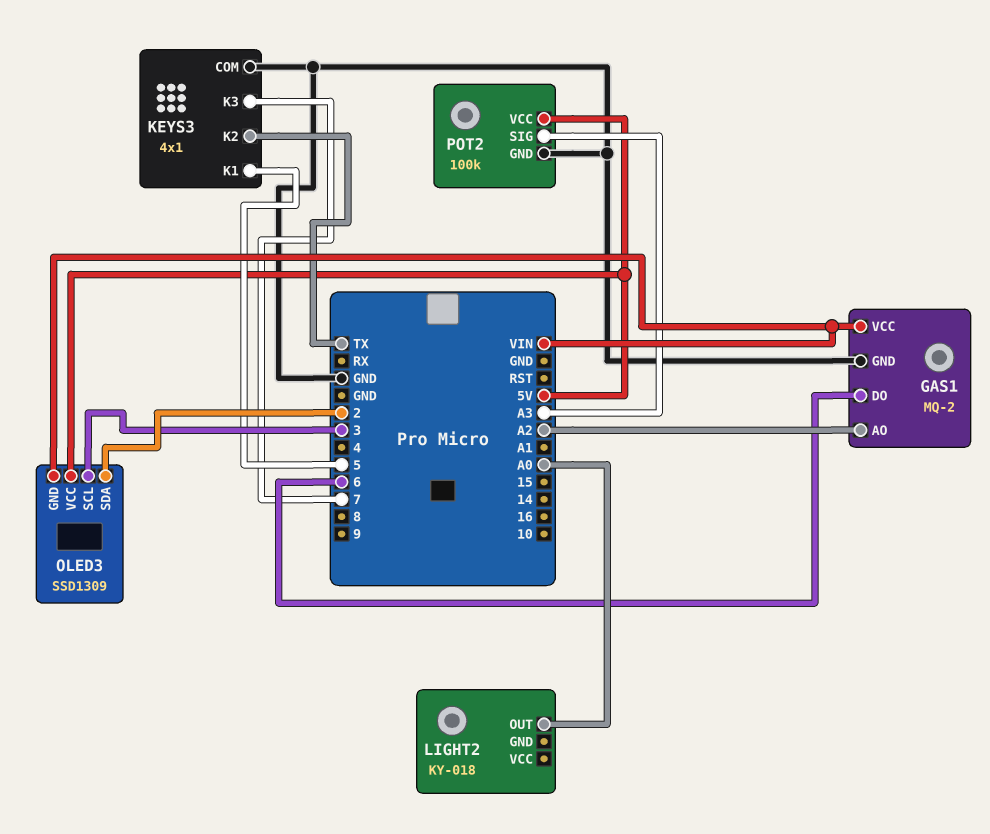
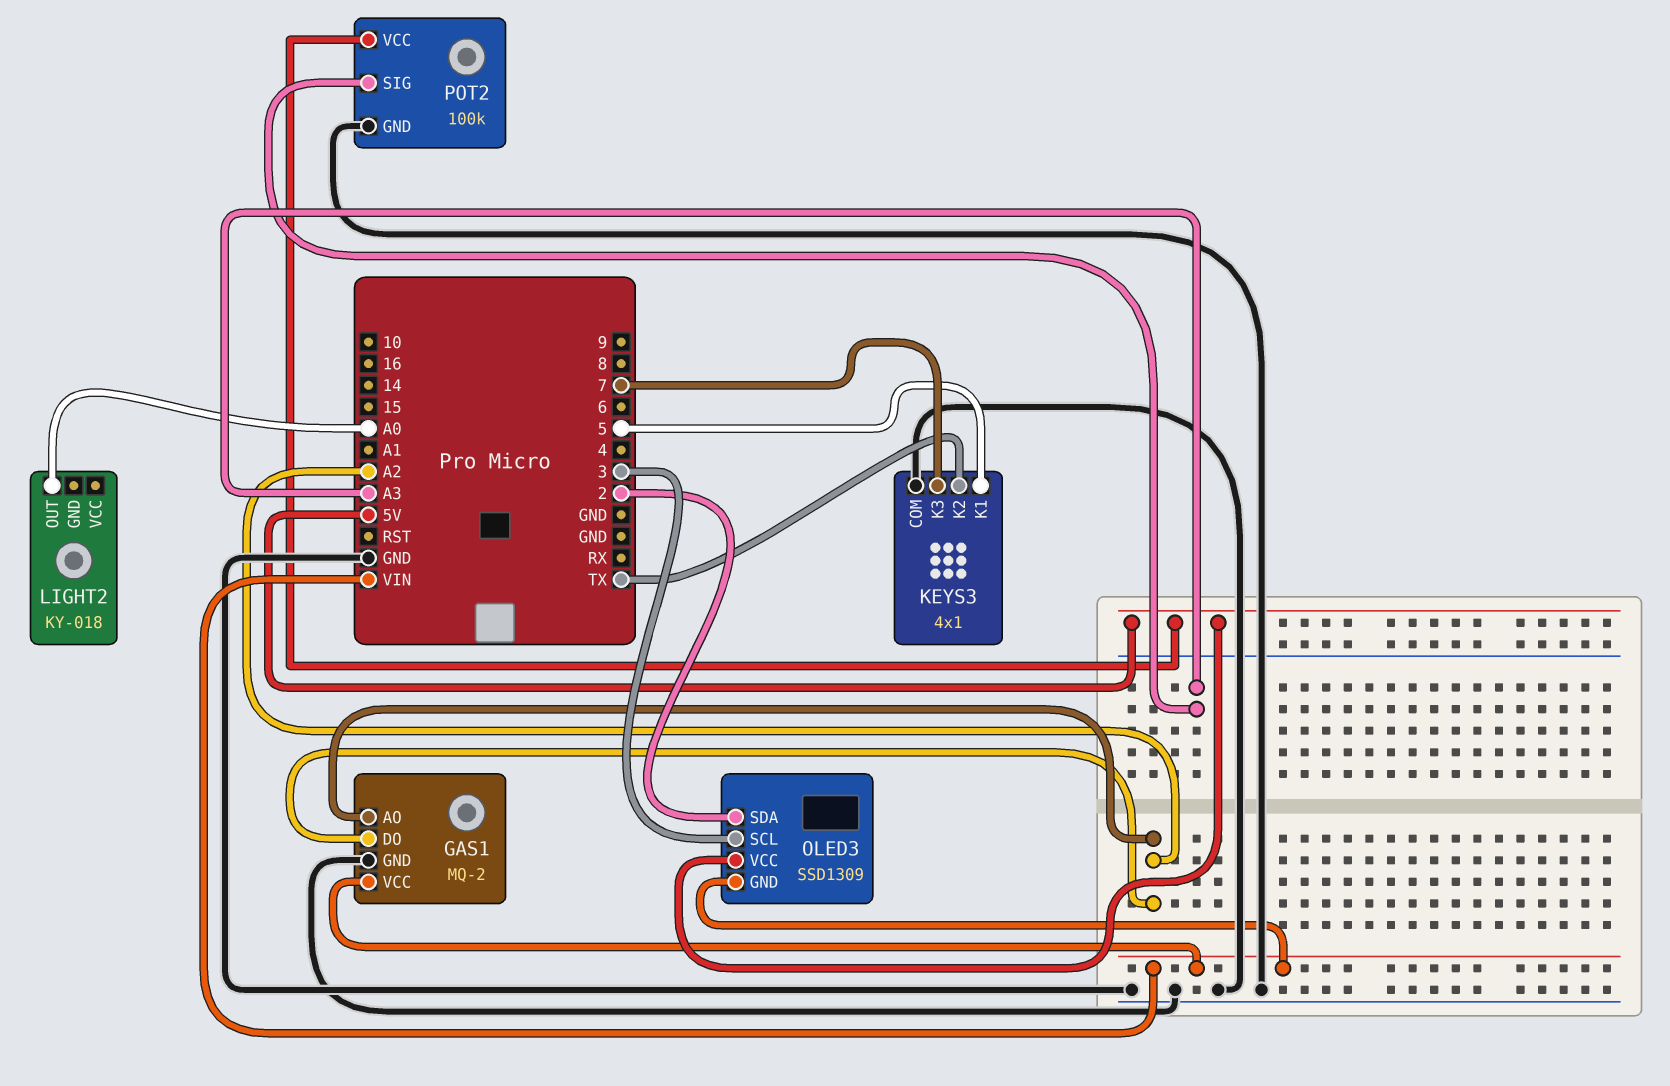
GAS1 pin DO: 6 -> A2

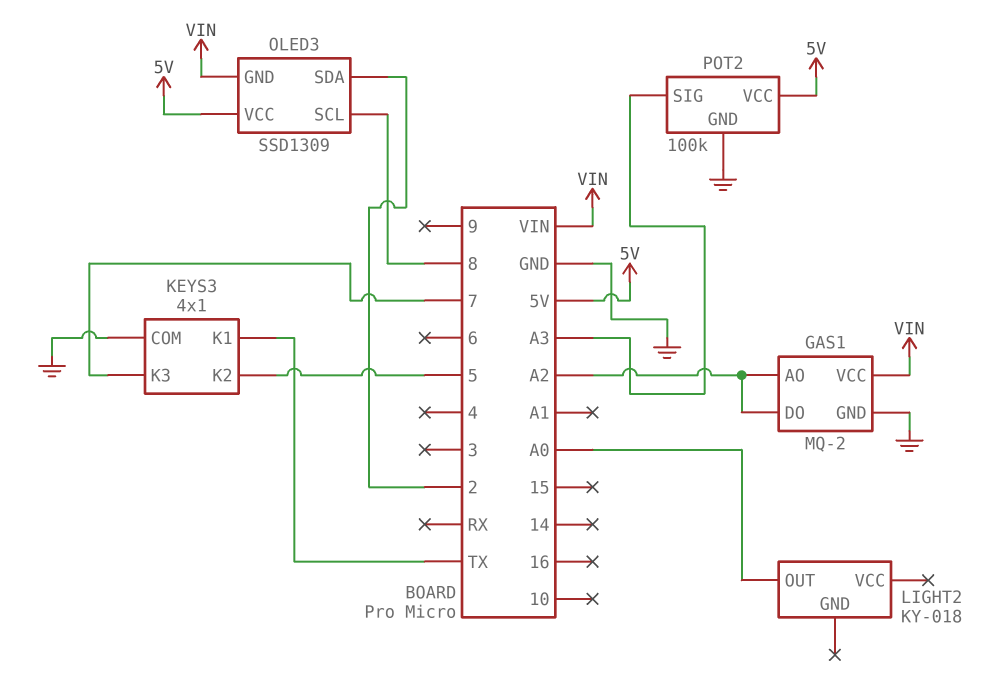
KEYS3 pin K1: 5 -> TX
KEYS3 pin K2: TX -> 5
OLED3 pin SCL: 3 -> 8

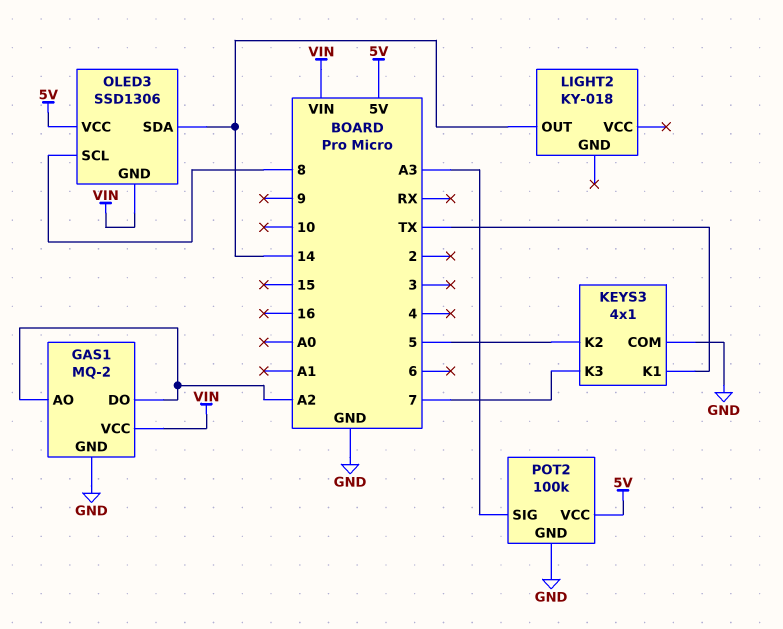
LIGHT2 pin OUT: A0 -> 14
OLED3: SSD1309 -> SSD1306
OLED3 pin SDA: 2 -> 14

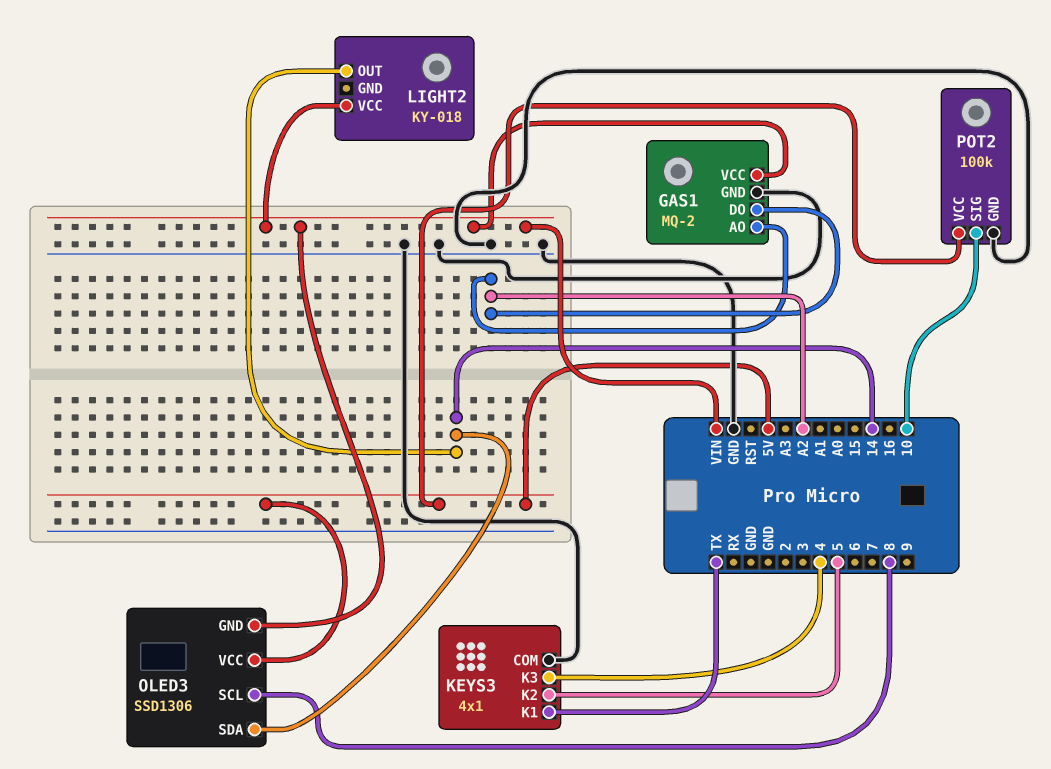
KEYS3 pin K3: 7 -> 4
LIGHT2 pin VCC: none -> VIN
POT2 pin SIG: A3 -> 10

